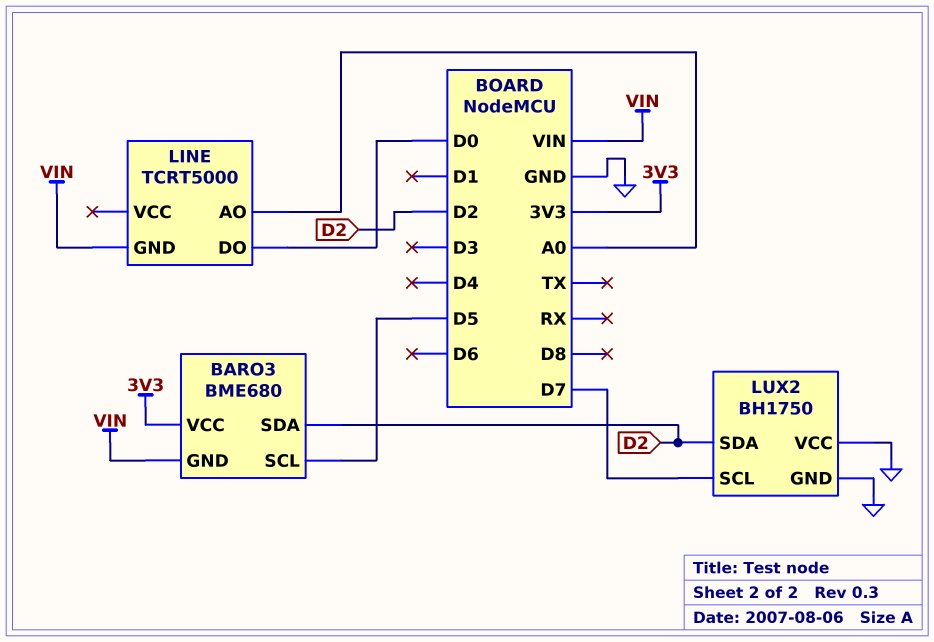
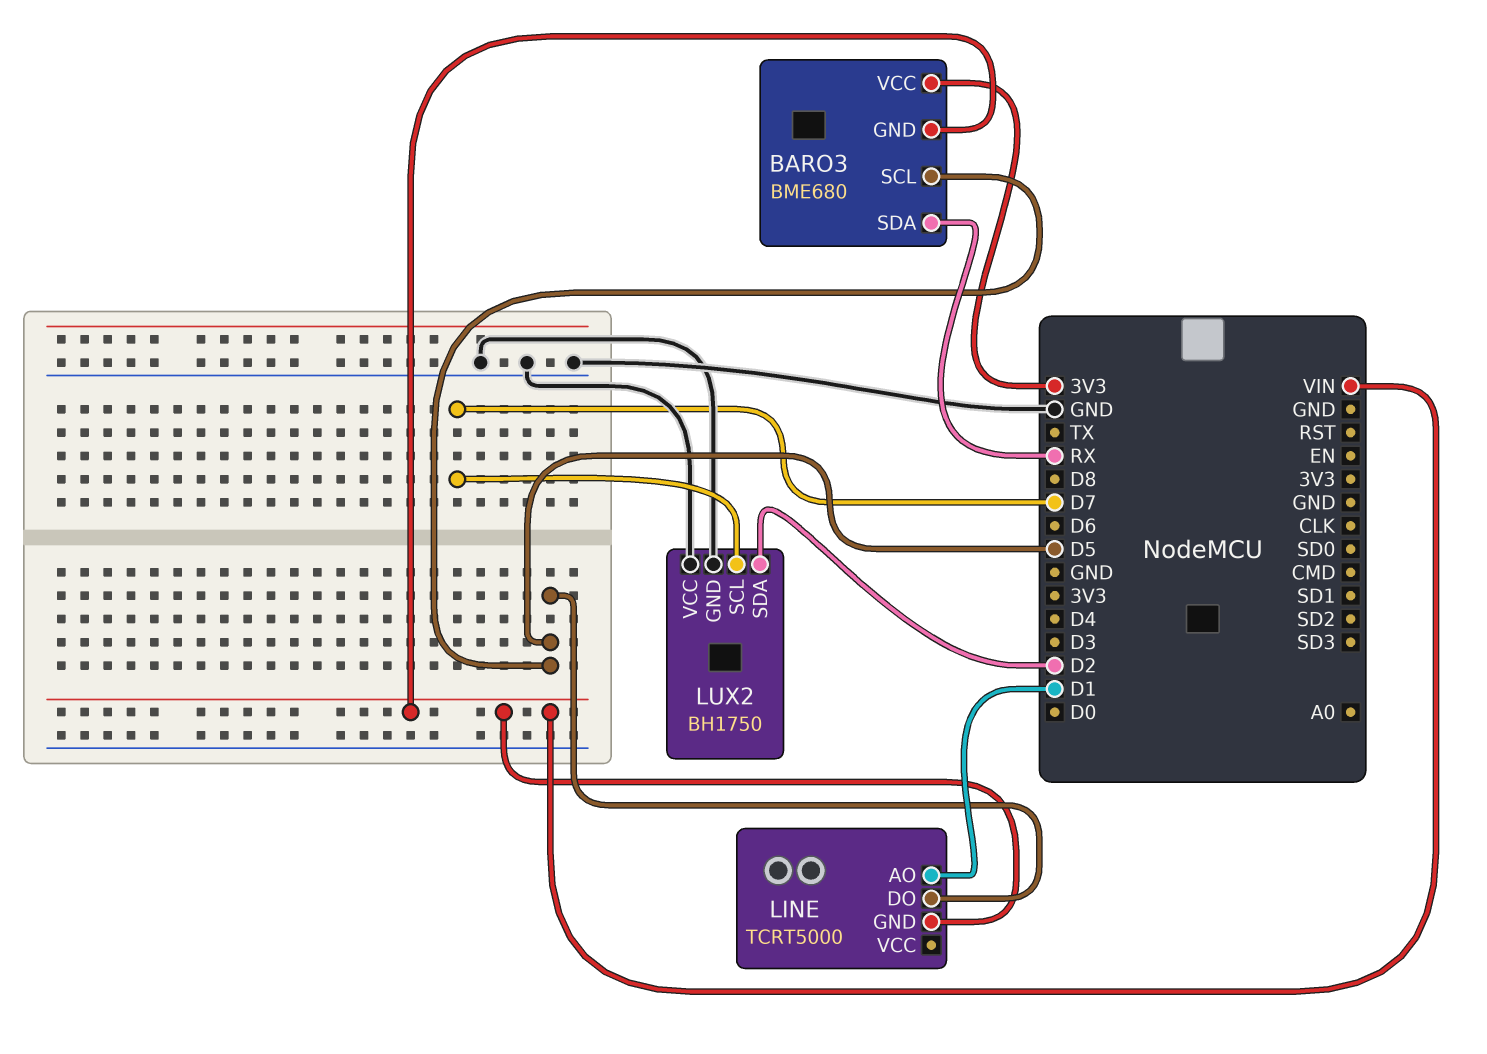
BARO3 pin SDA: D2 -> RX
LINE pin AO: A0 -> D1
LINE pin DO: D0 -> D5

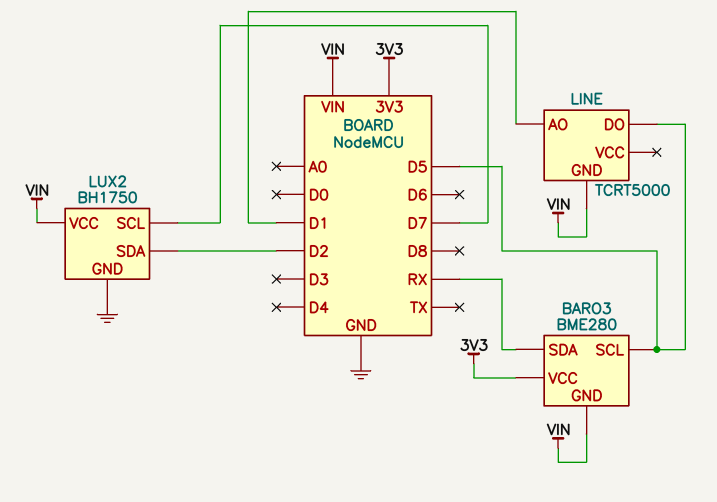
BARO3: BME680 -> BME280
LUX2 pin VCC: GND -> VIN

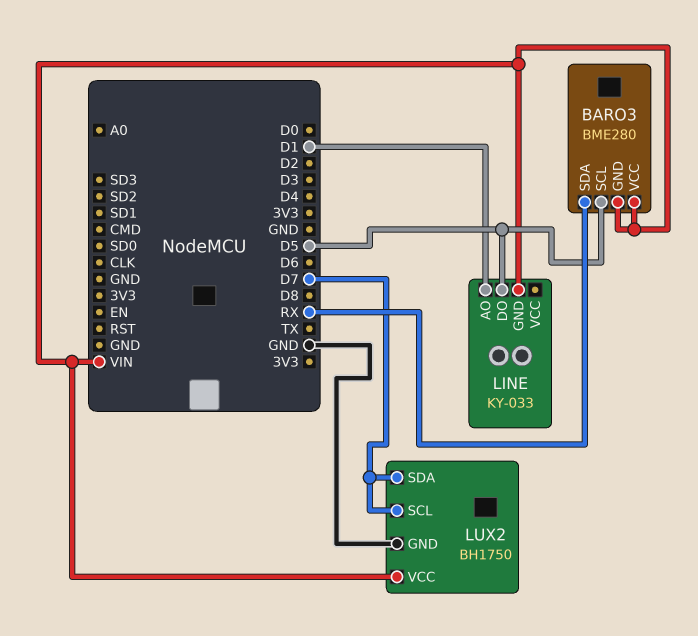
BARO3 pin VCC: 3V3 -> VIN
LINE: TCRT5000 -> KY-033
LUX2 pin SDA: D2 -> D7

